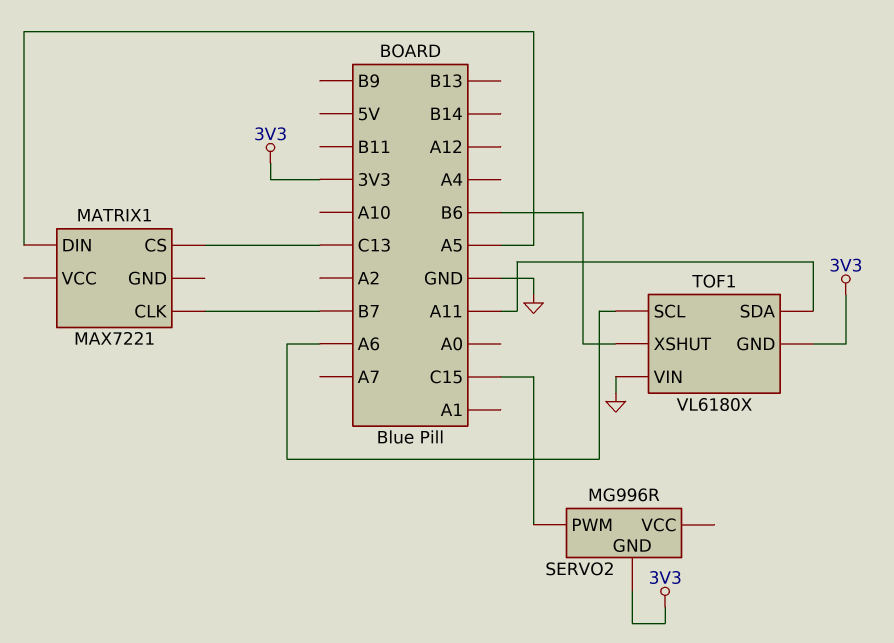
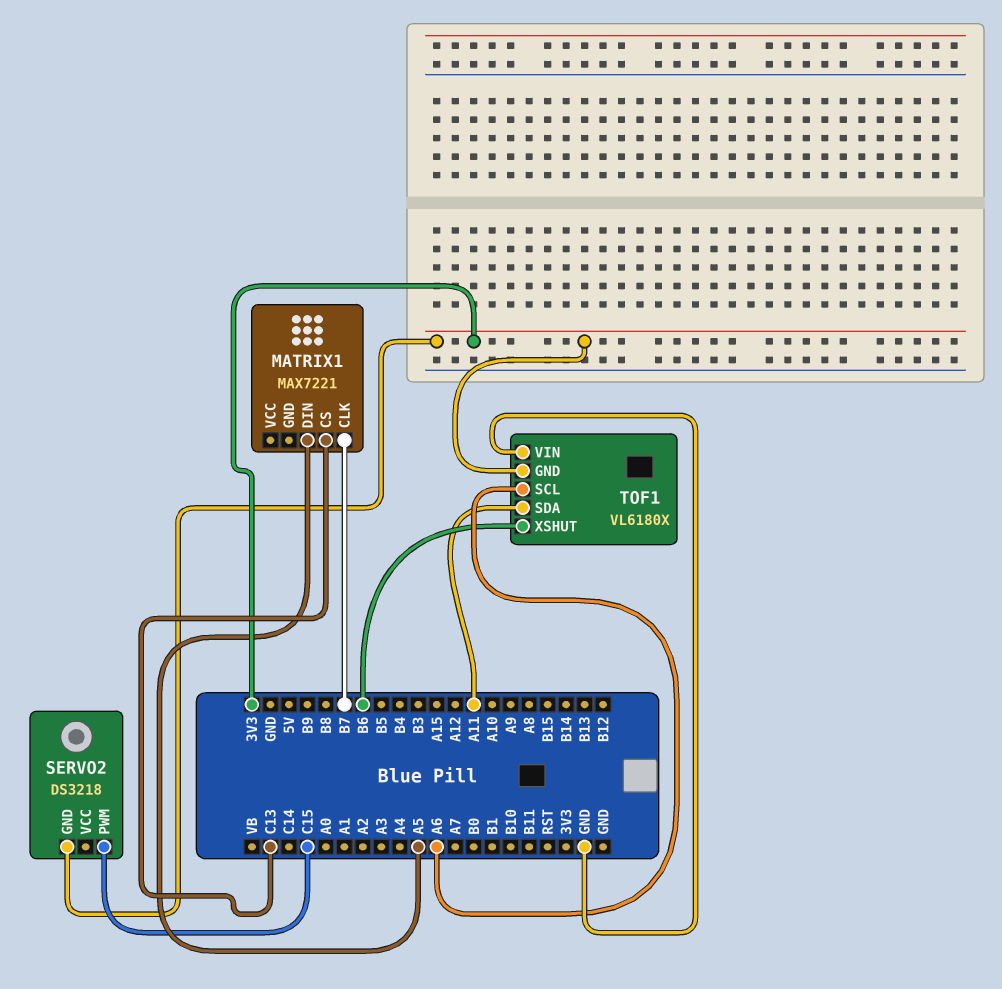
SERVO2: MG996R -> DS3218

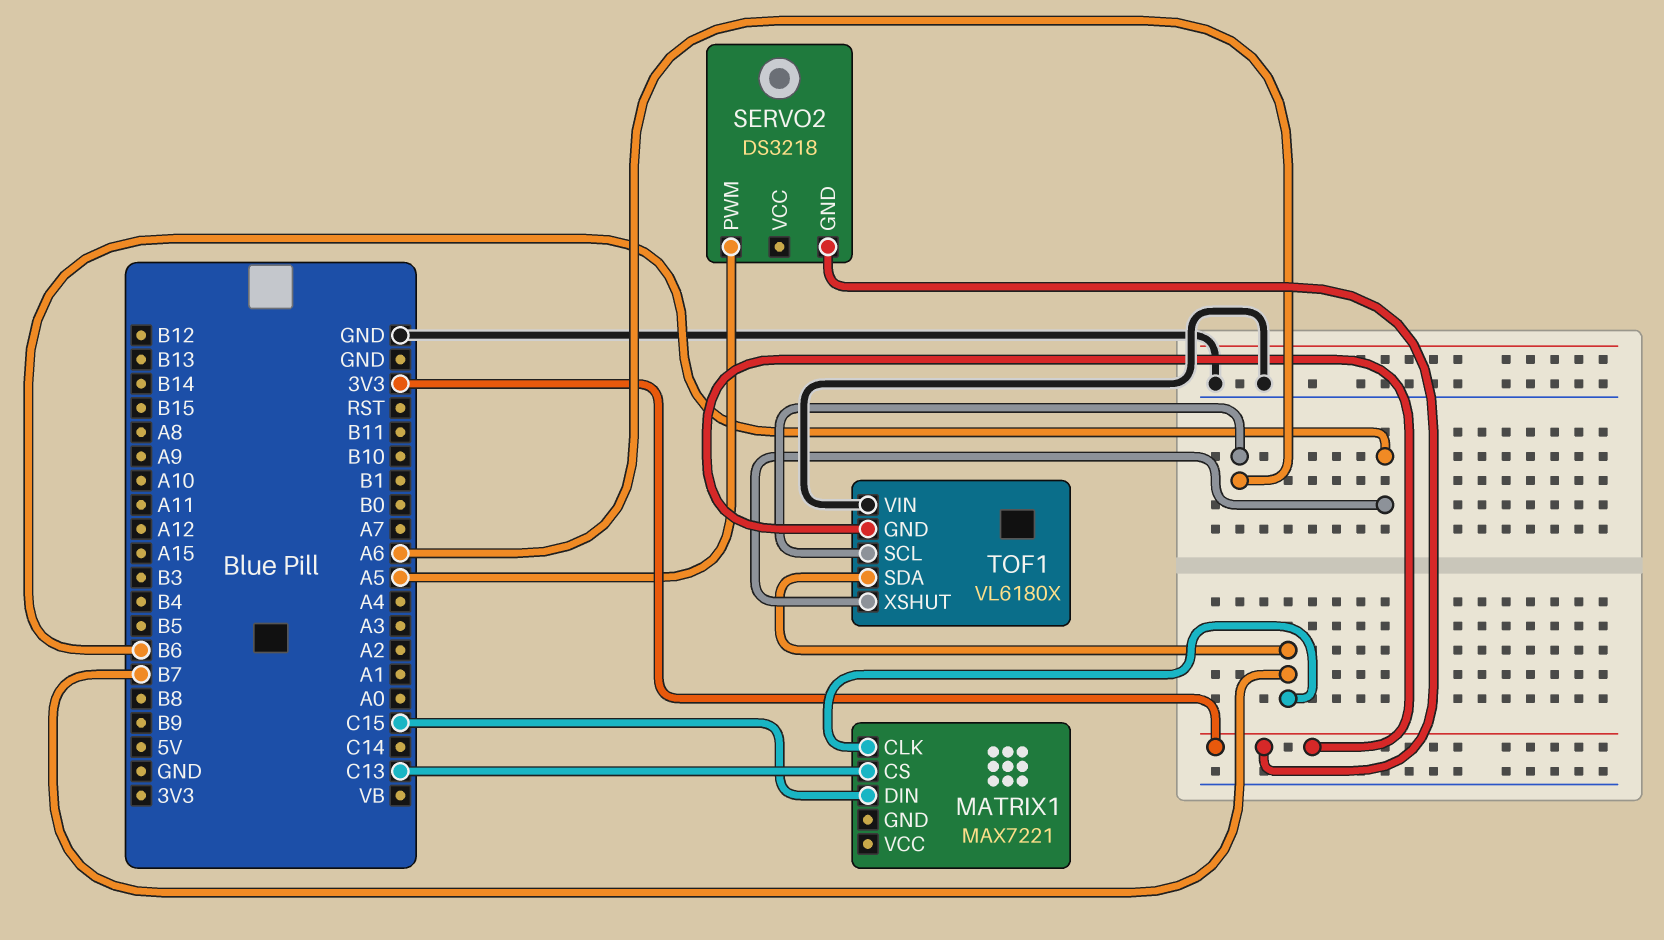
MATRIX1 pin DIN: A5 -> C15
SERVO2 pin PWM: C15 -> A5
TOF1 pin SDA: A11 -> B7

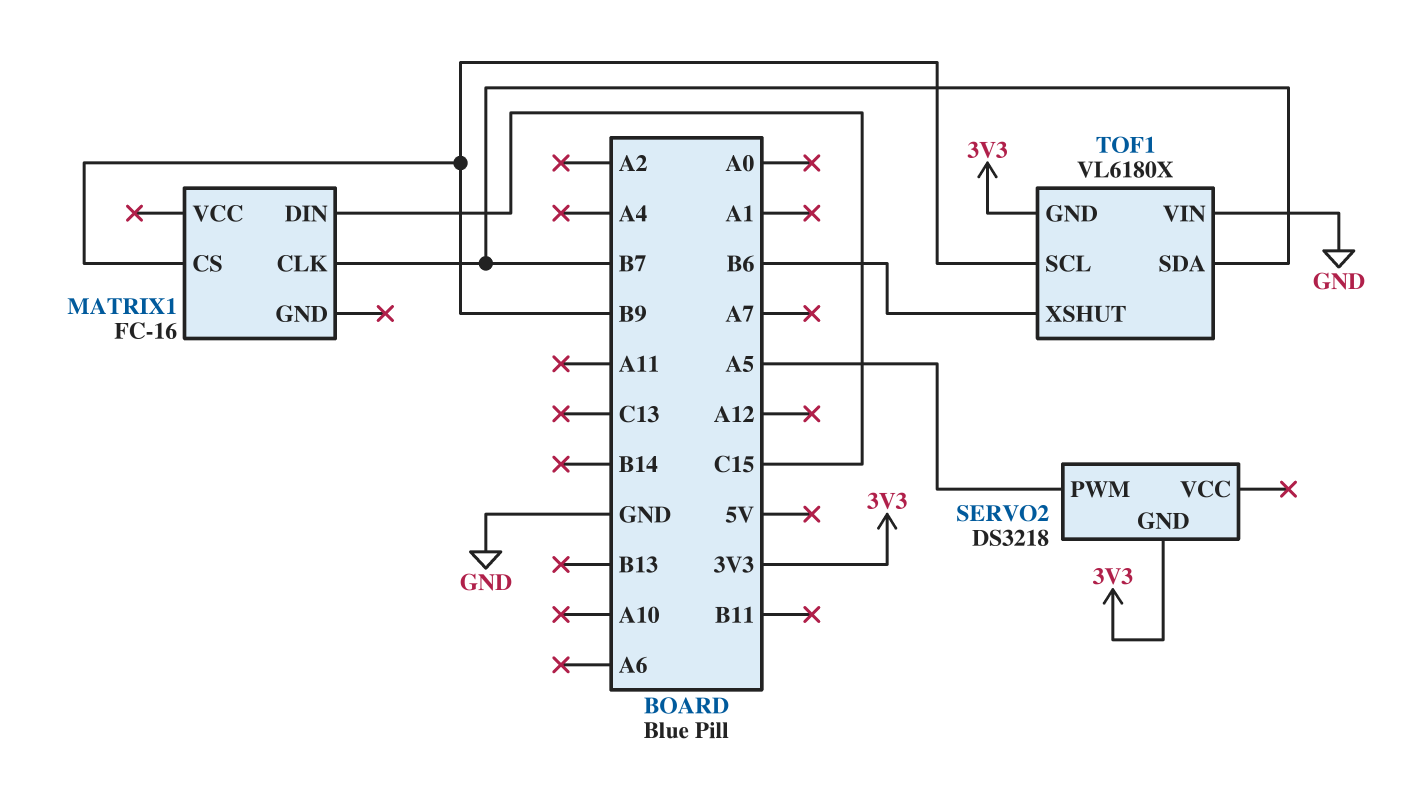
MATRIX1: MAX7221 -> FC-16
MATRIX1 pin CS: C13 -> B9
TOF1 pin SCL: A6 -> B9

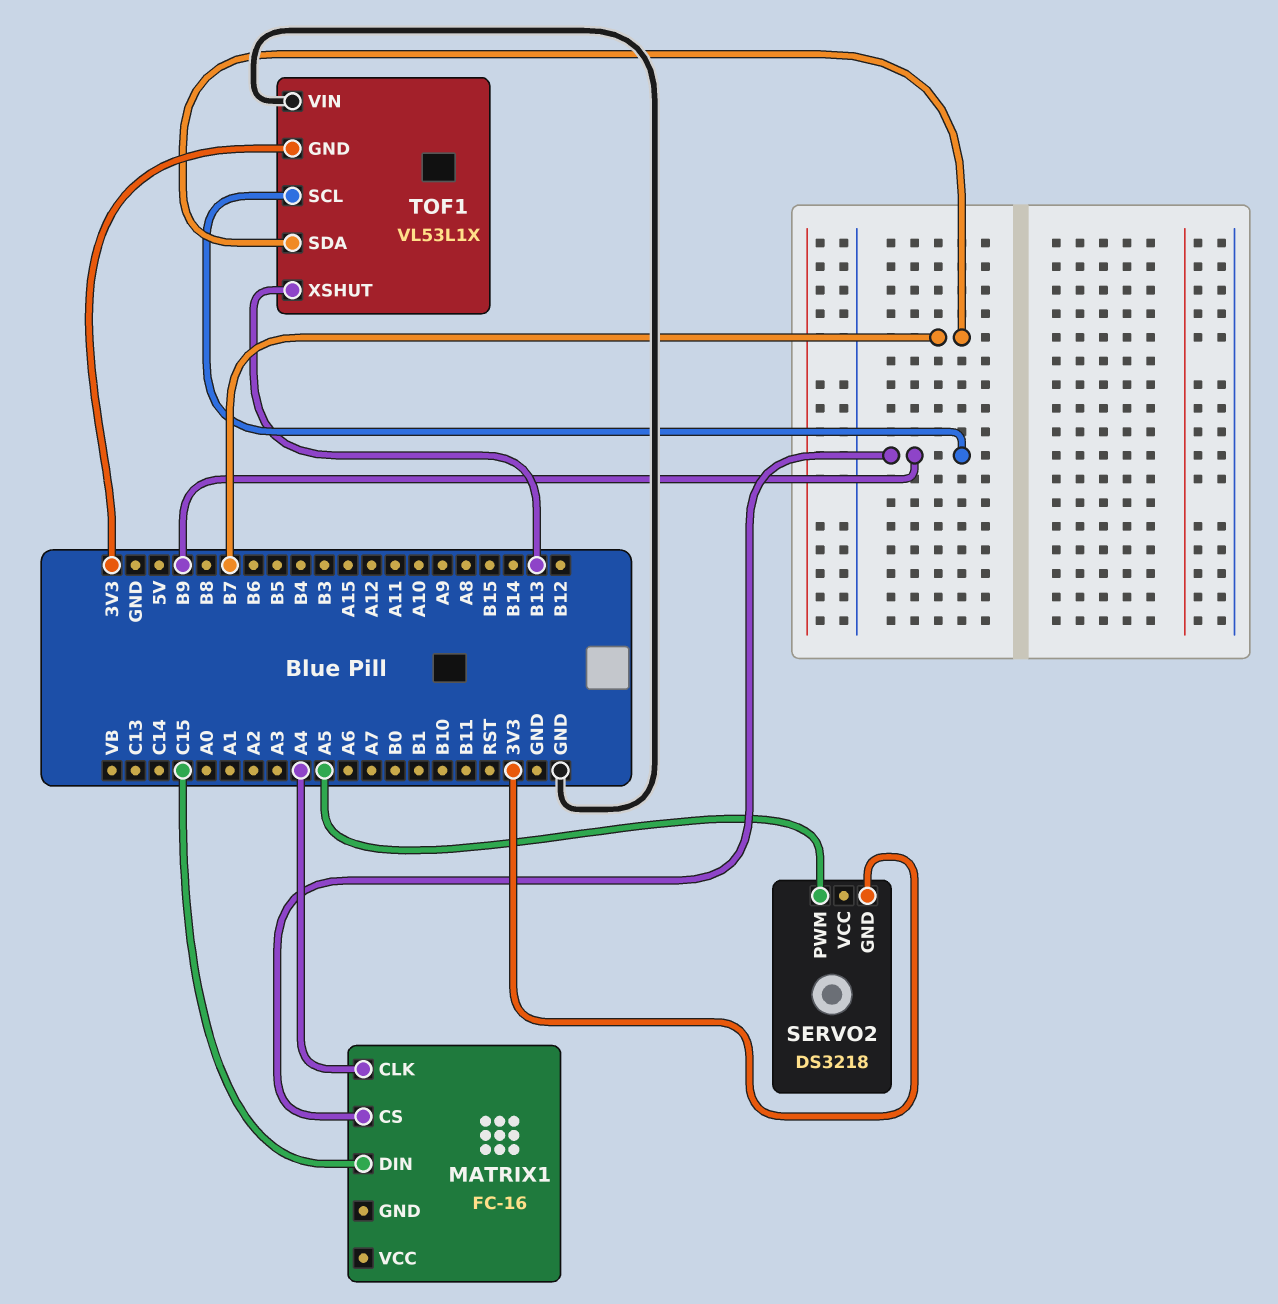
MATRIX1 pin CLK: B7 -> A4
TOF1: VL6180X -> VL53L1X
TOF1 pin XSHUT: B6 -> B13

